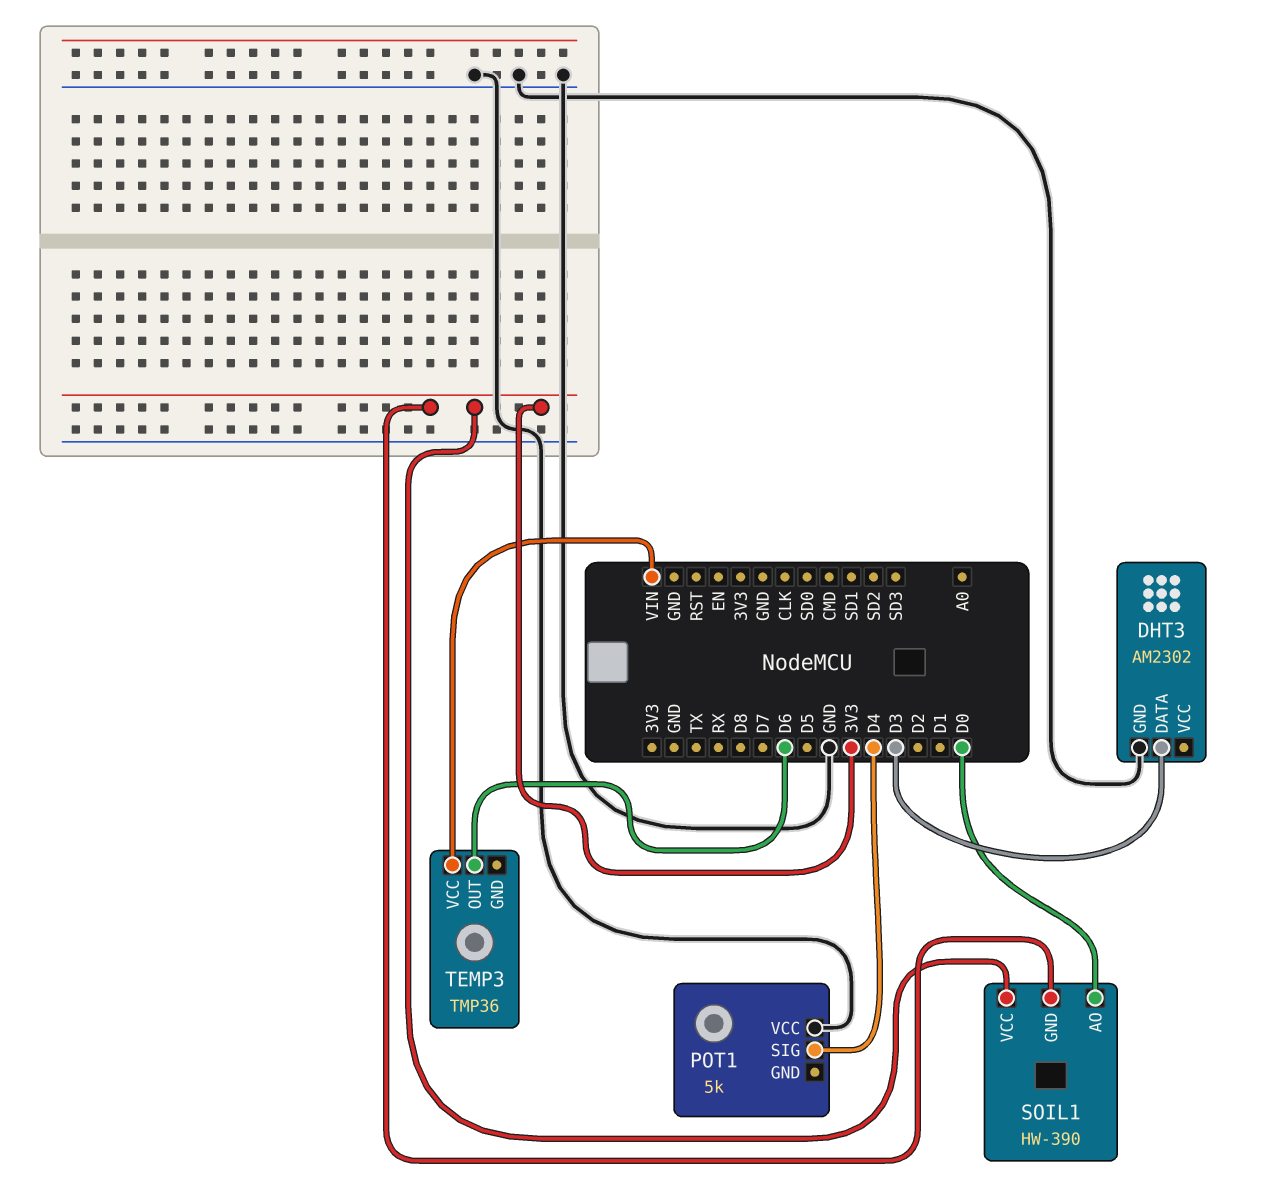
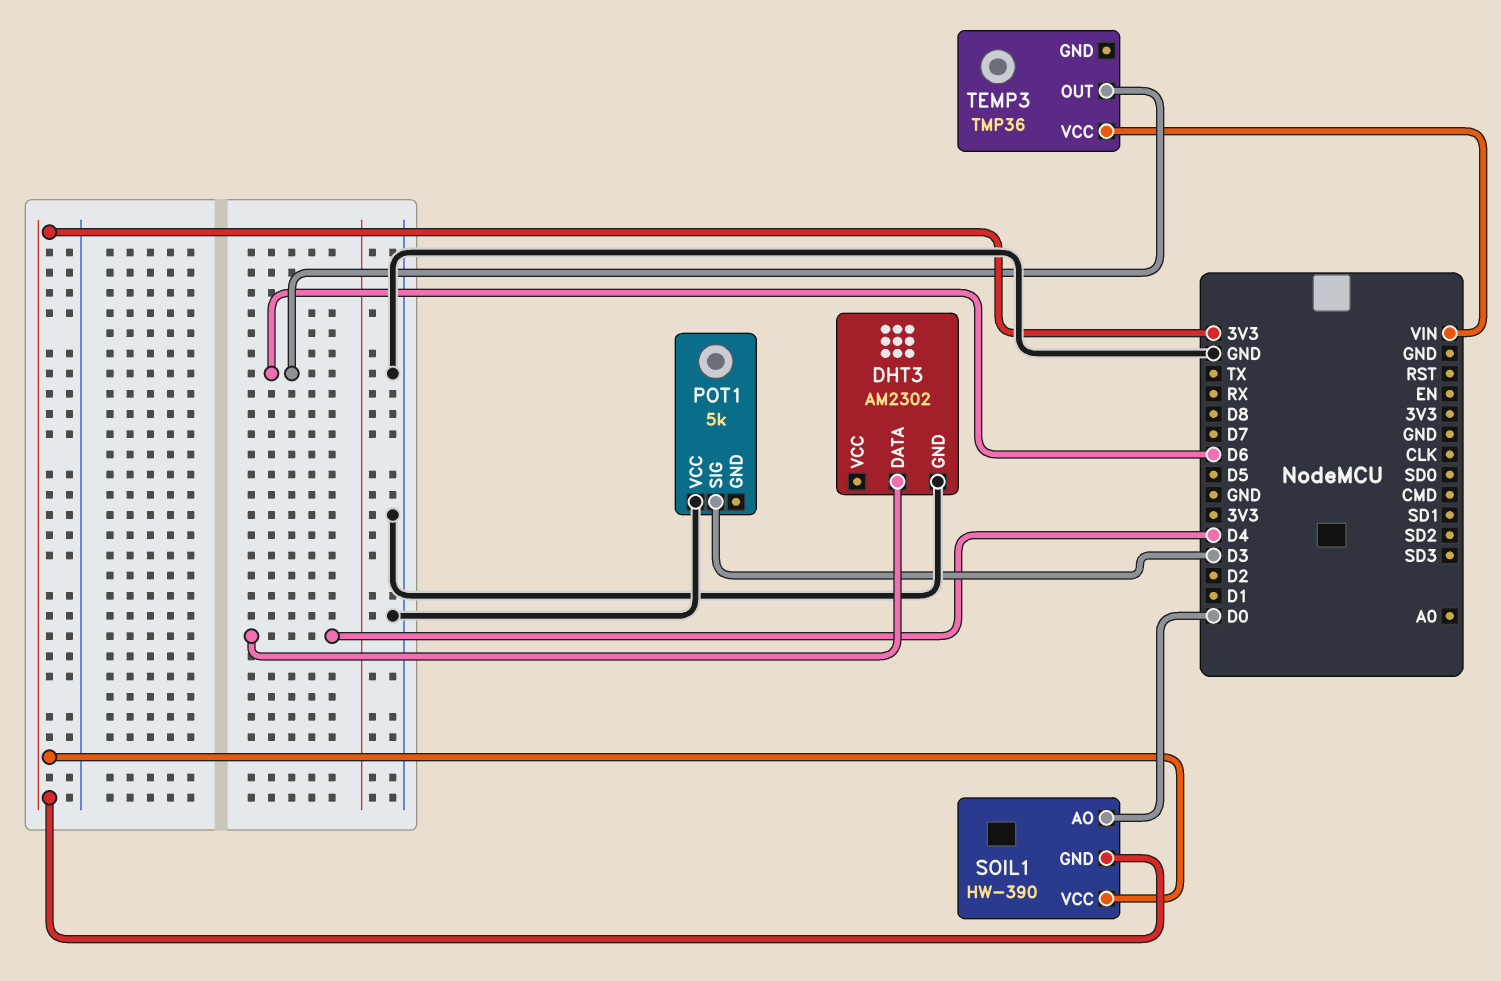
DHT3 pin DATA: D3 -> D4
POT1 pin SIG: D4 -> D3

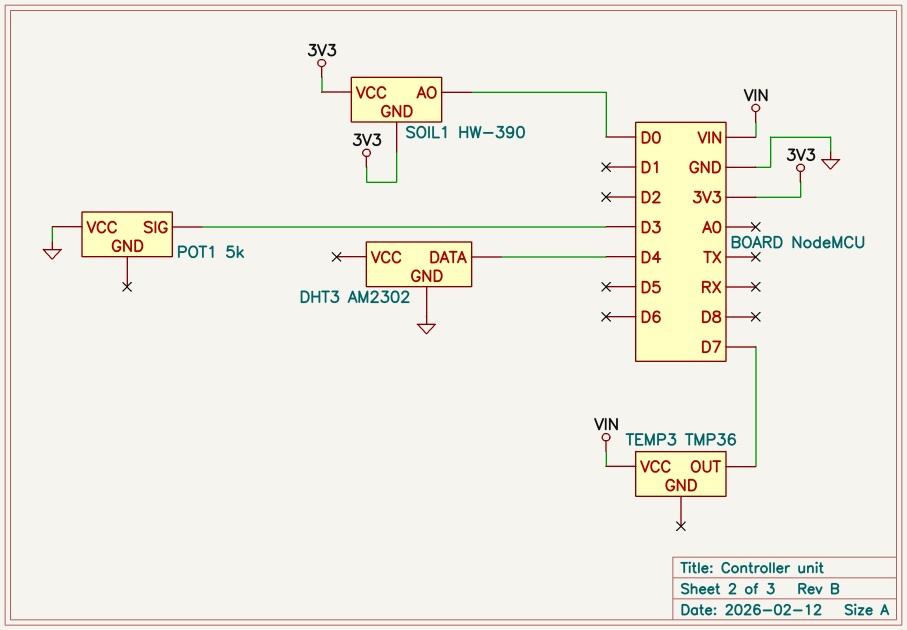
TEMP3 pin OUT: D6 -> D7

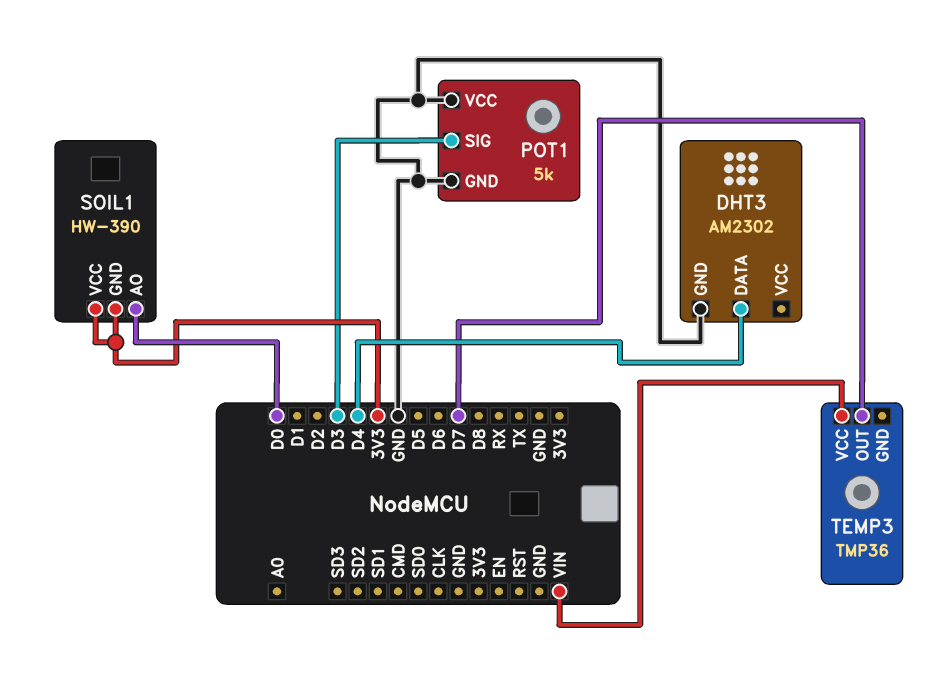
POT1 pin GND: none -> GND

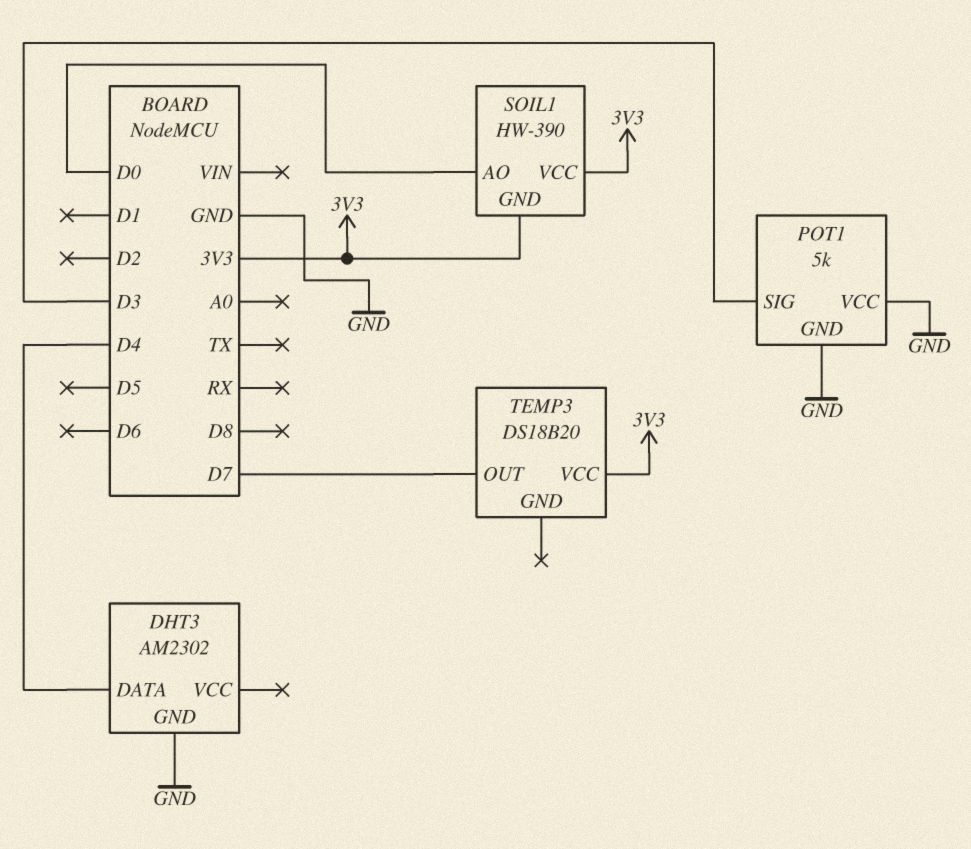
TEMP3: TMP36 -> DS18B20
TEMP3 pin VCC: VIN -> 3V3

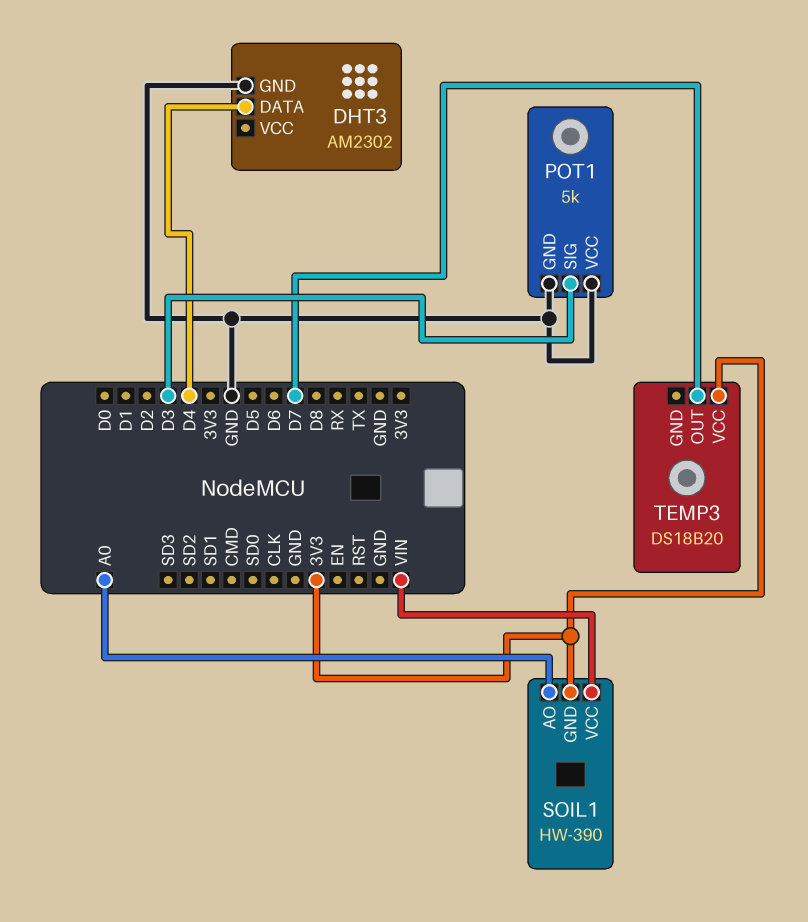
SOIL1 pin AO: D0 -> A0
SOIL1 pin VCC: 3V3 -> VIN

